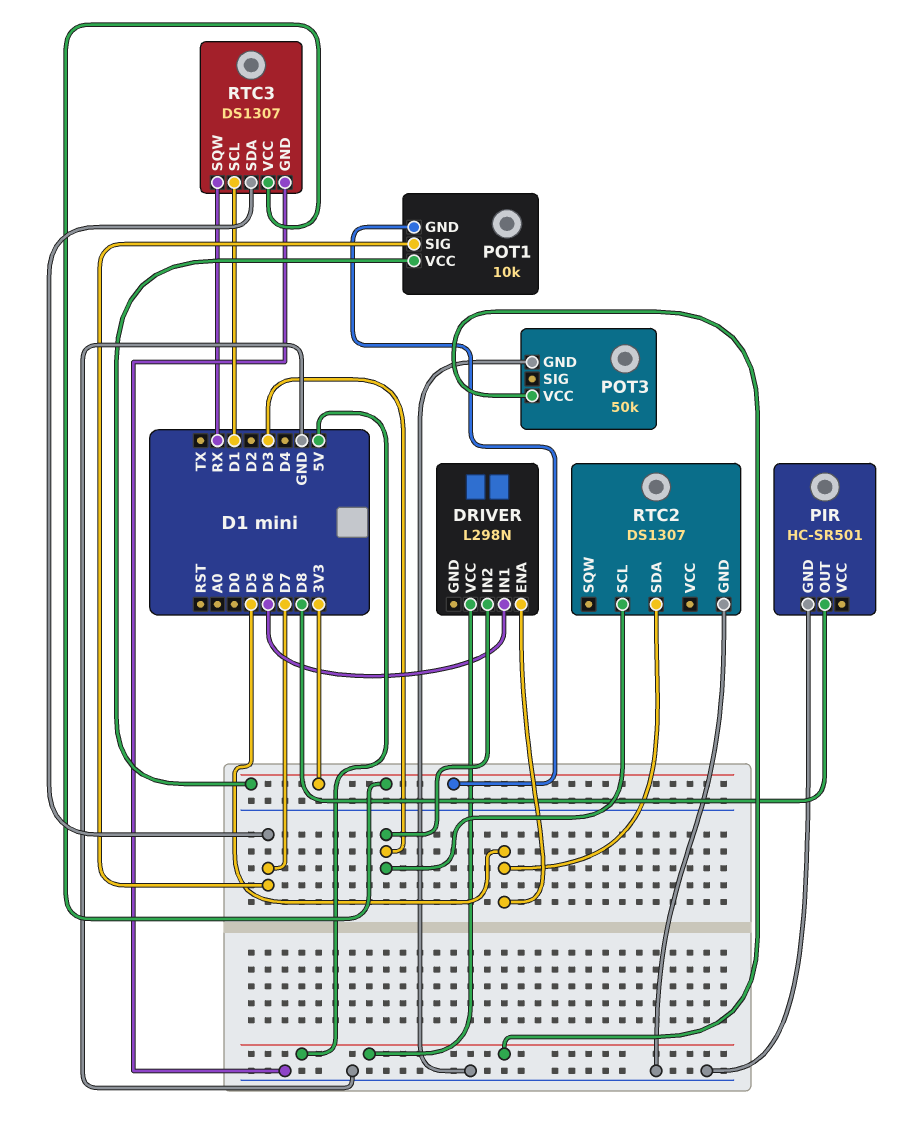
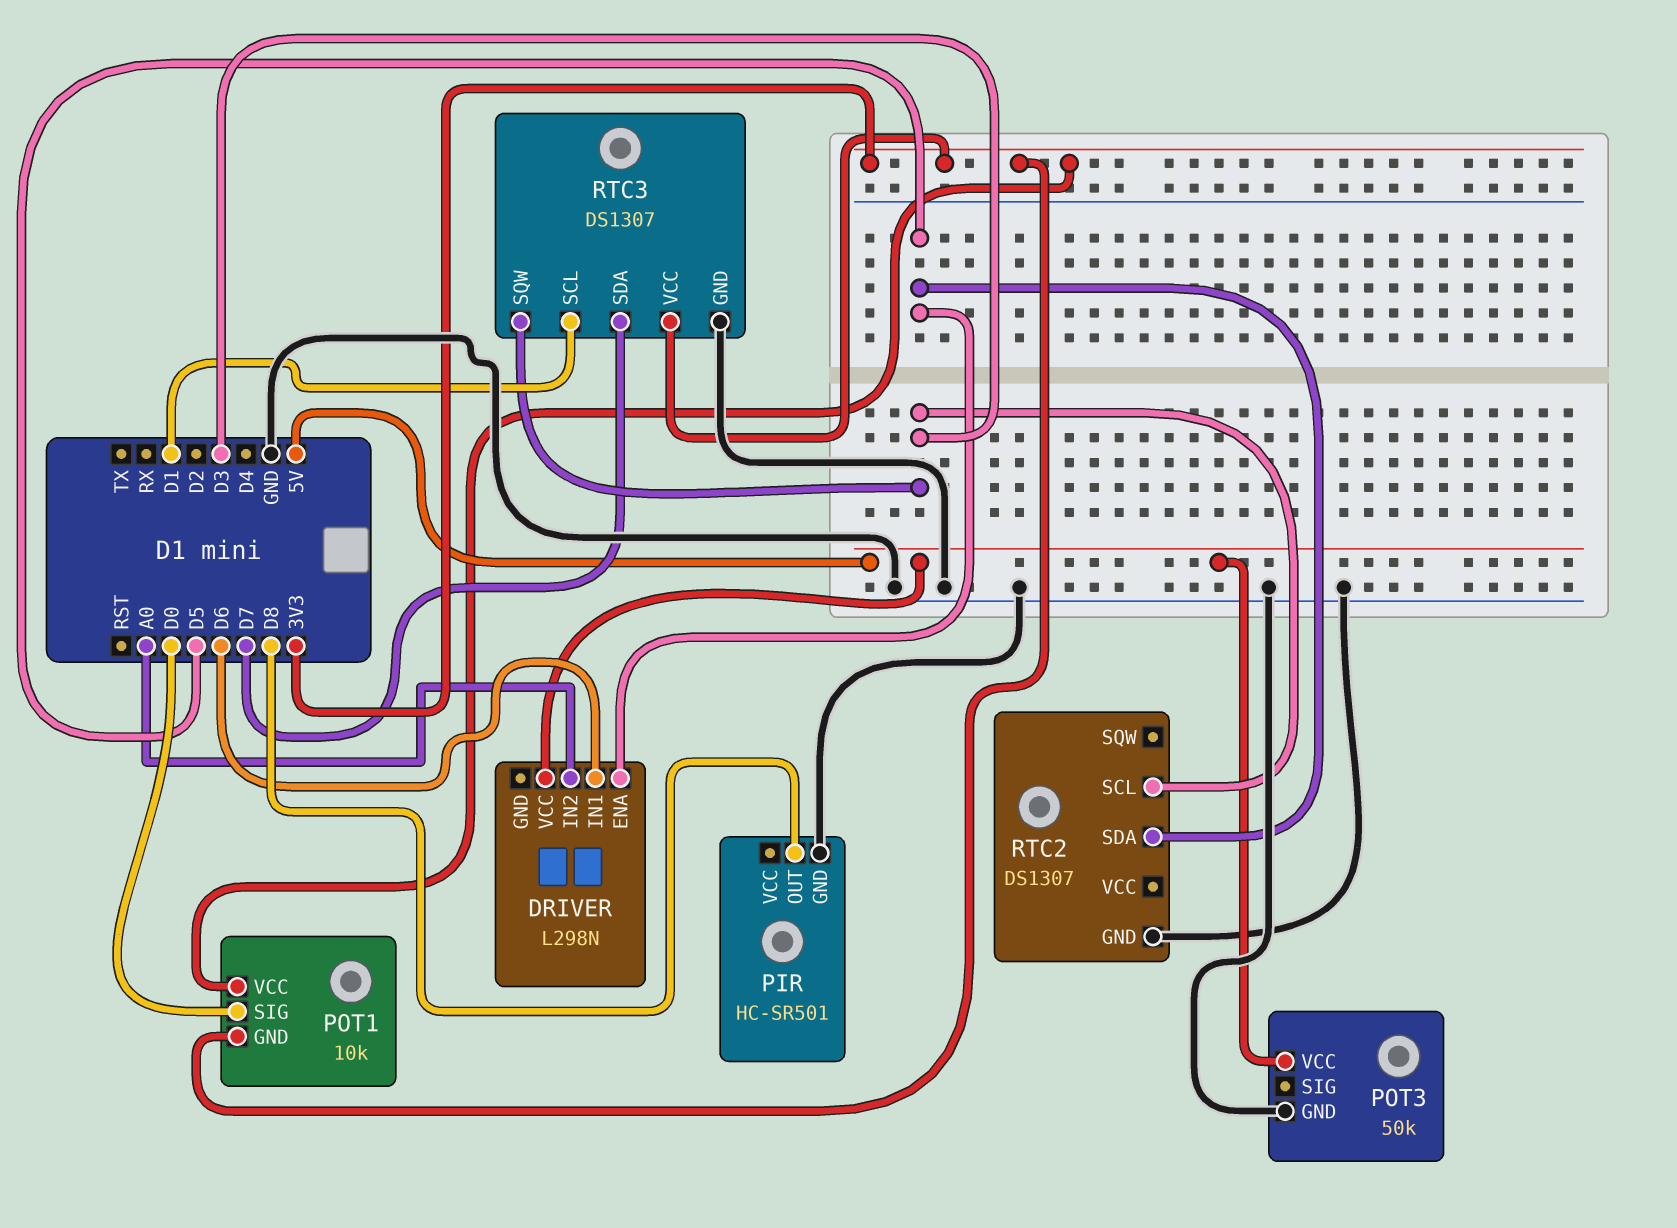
DRIVER pin IN2: D3 -> A0
POT1 pin SIG: D7 -> D0
RTC3 pin SQW: RX -> D3

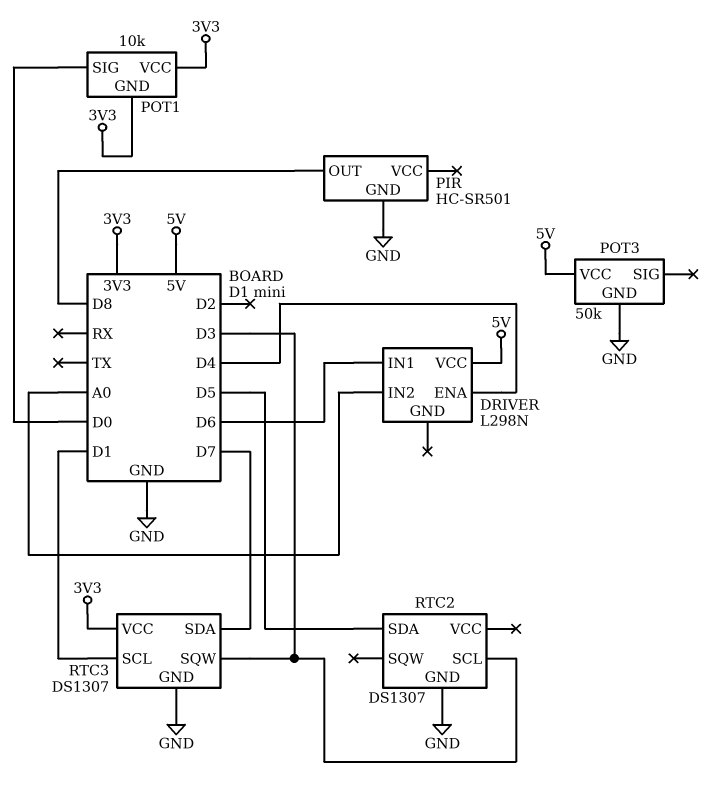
DRIVER pin ENA: D5 -> D4

